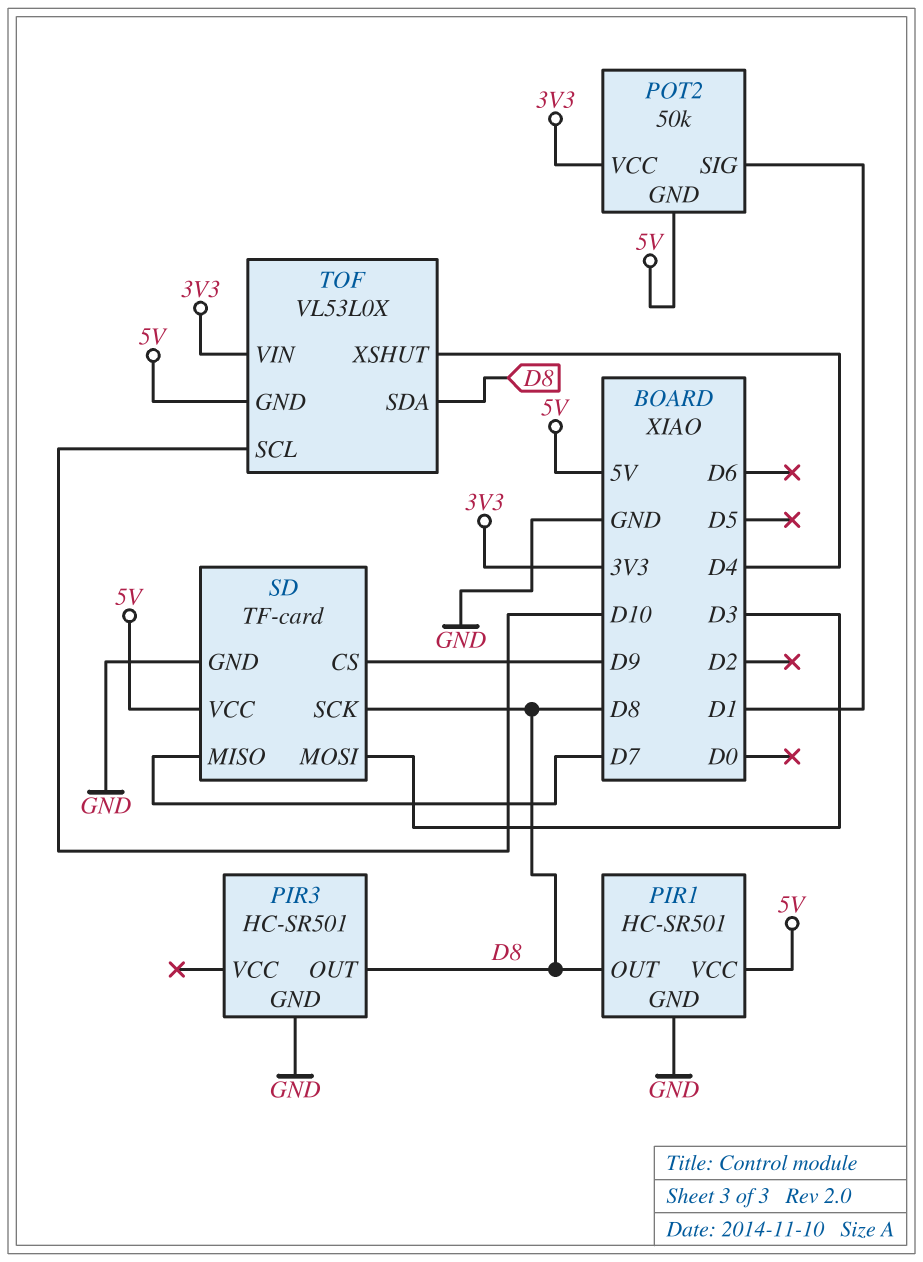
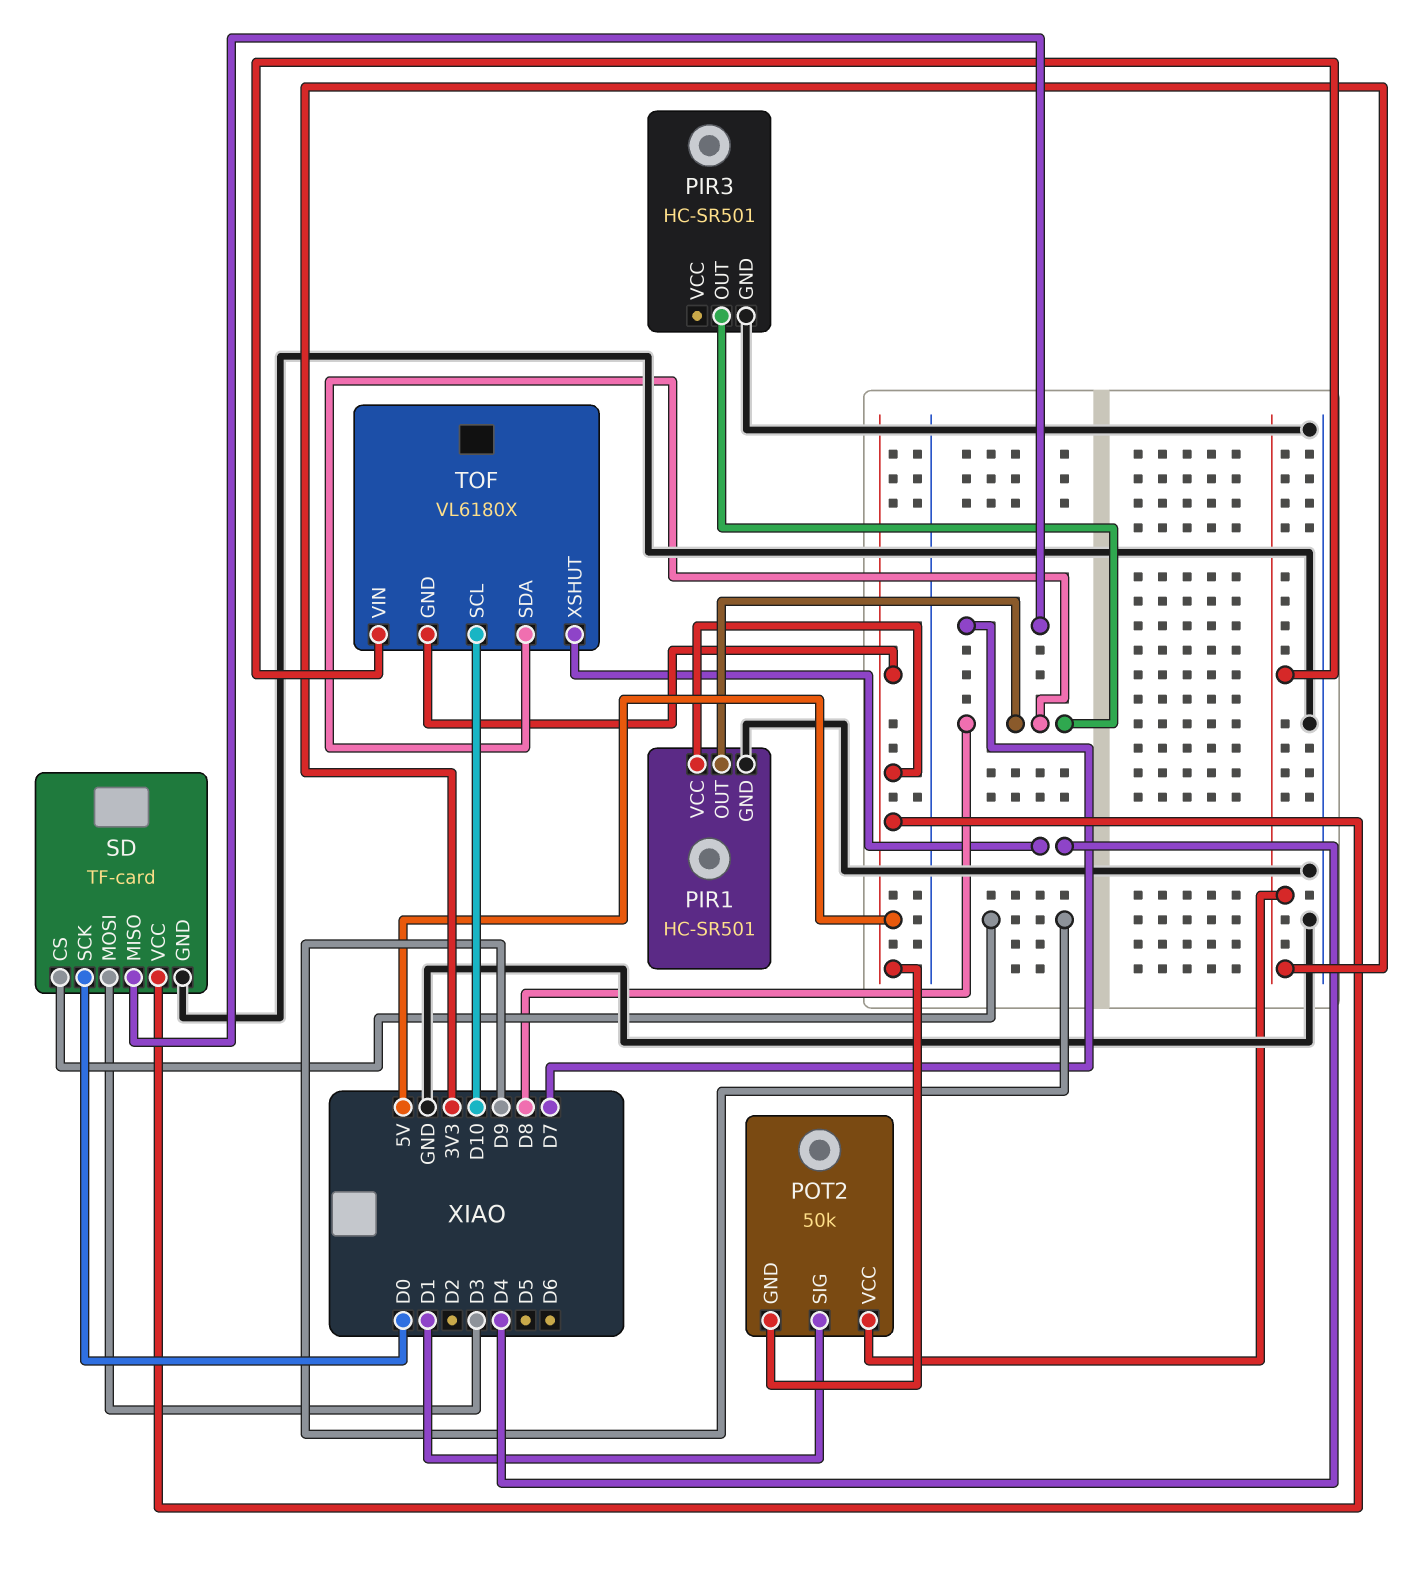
SD pin SCK: D8 -> D0
TOF: VL53L0X -> VL6180X

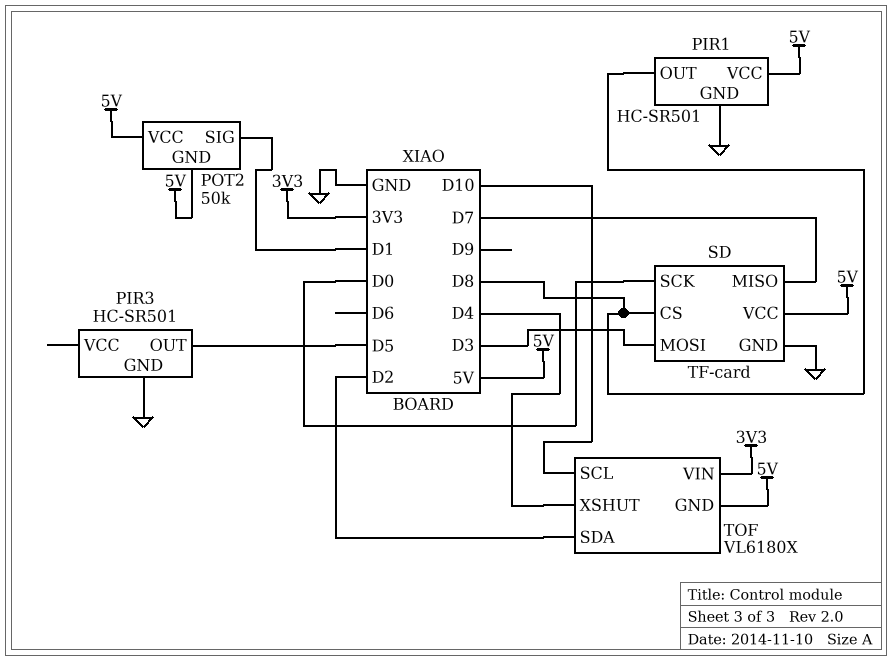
PIR3 pin OUT: D8 -> D5
POT2 pin VCC: 3V3 -> 5V
SD pin CS: D9 -> D8
TOF pin SDA: D8 -> D2

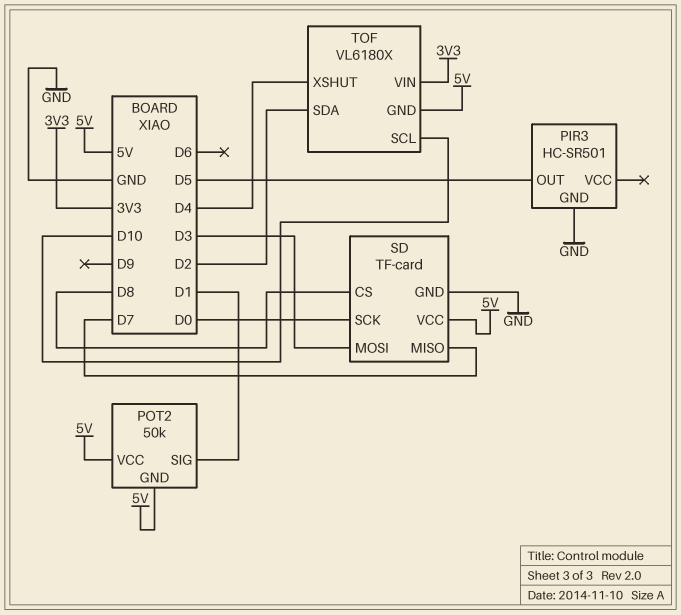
PIR1: HC-SR501 -> none
PIR1 pin GND: GND -> none
PIR1 pin OUT: D8 -> none
PIR1 pin VCC: 5V -> none

